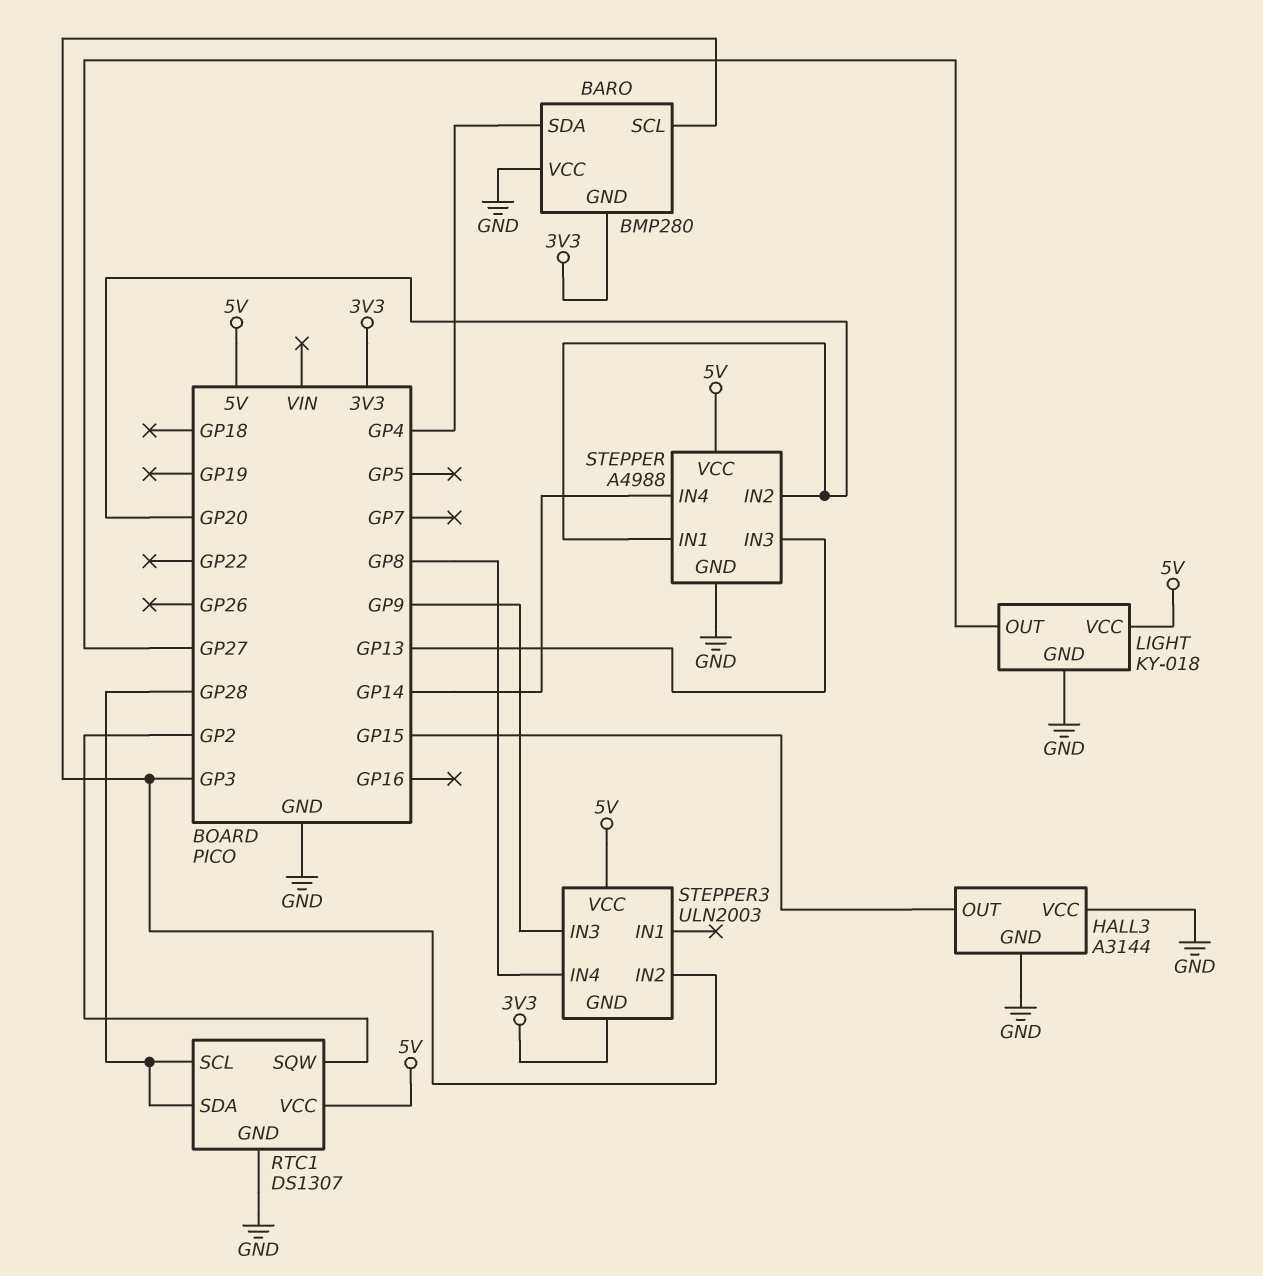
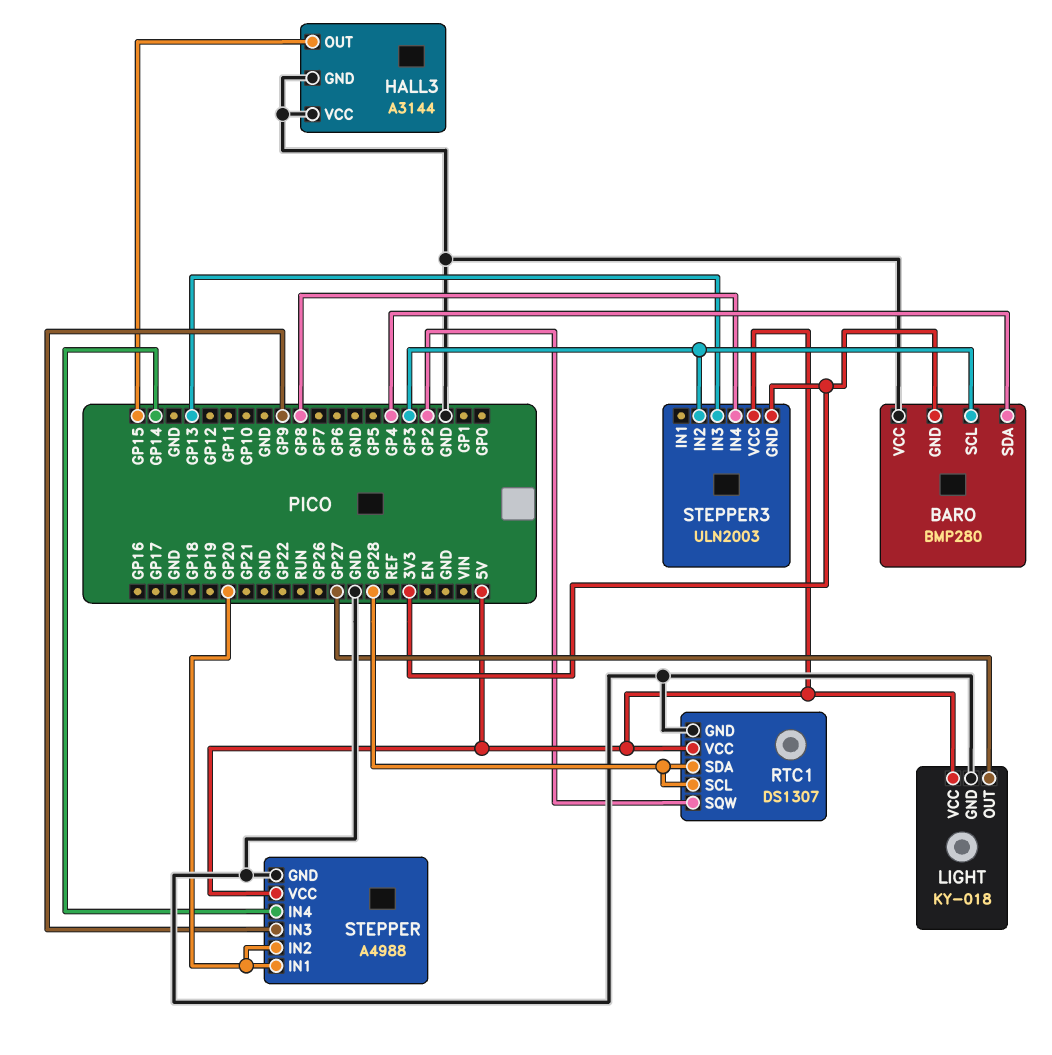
STEPPER pin IN3: GP13 -> GP9
STEPPER3 pin IN3: GP9 -> GP13

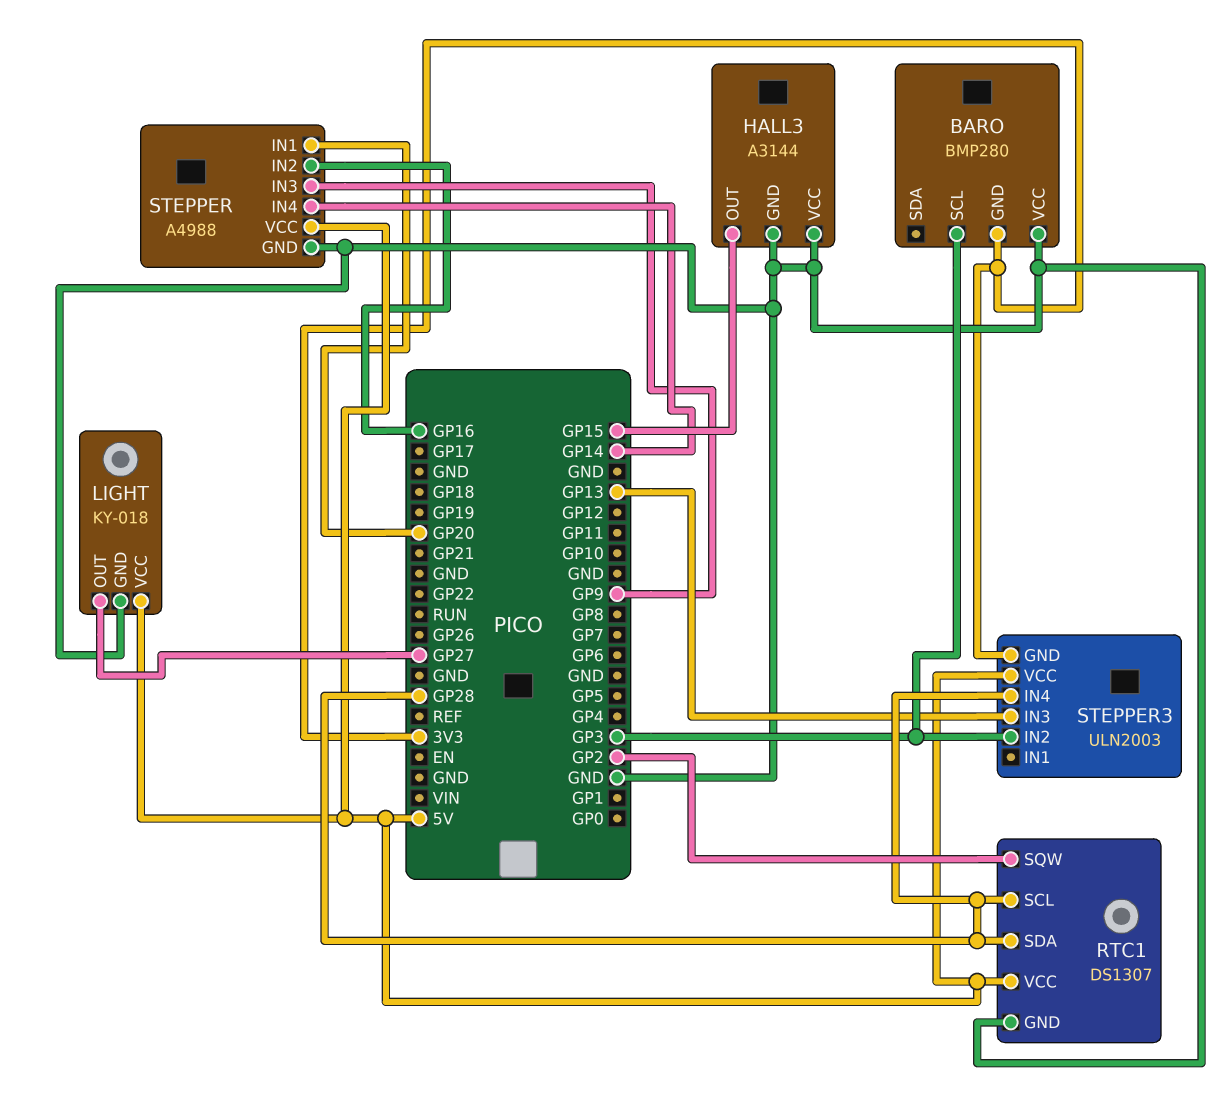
BARO pin SDA: GP4 -> none
STEPPER pin IN2: GP20 -> GP16
STEPPER3 pin IN4: GP8 -> GP28

